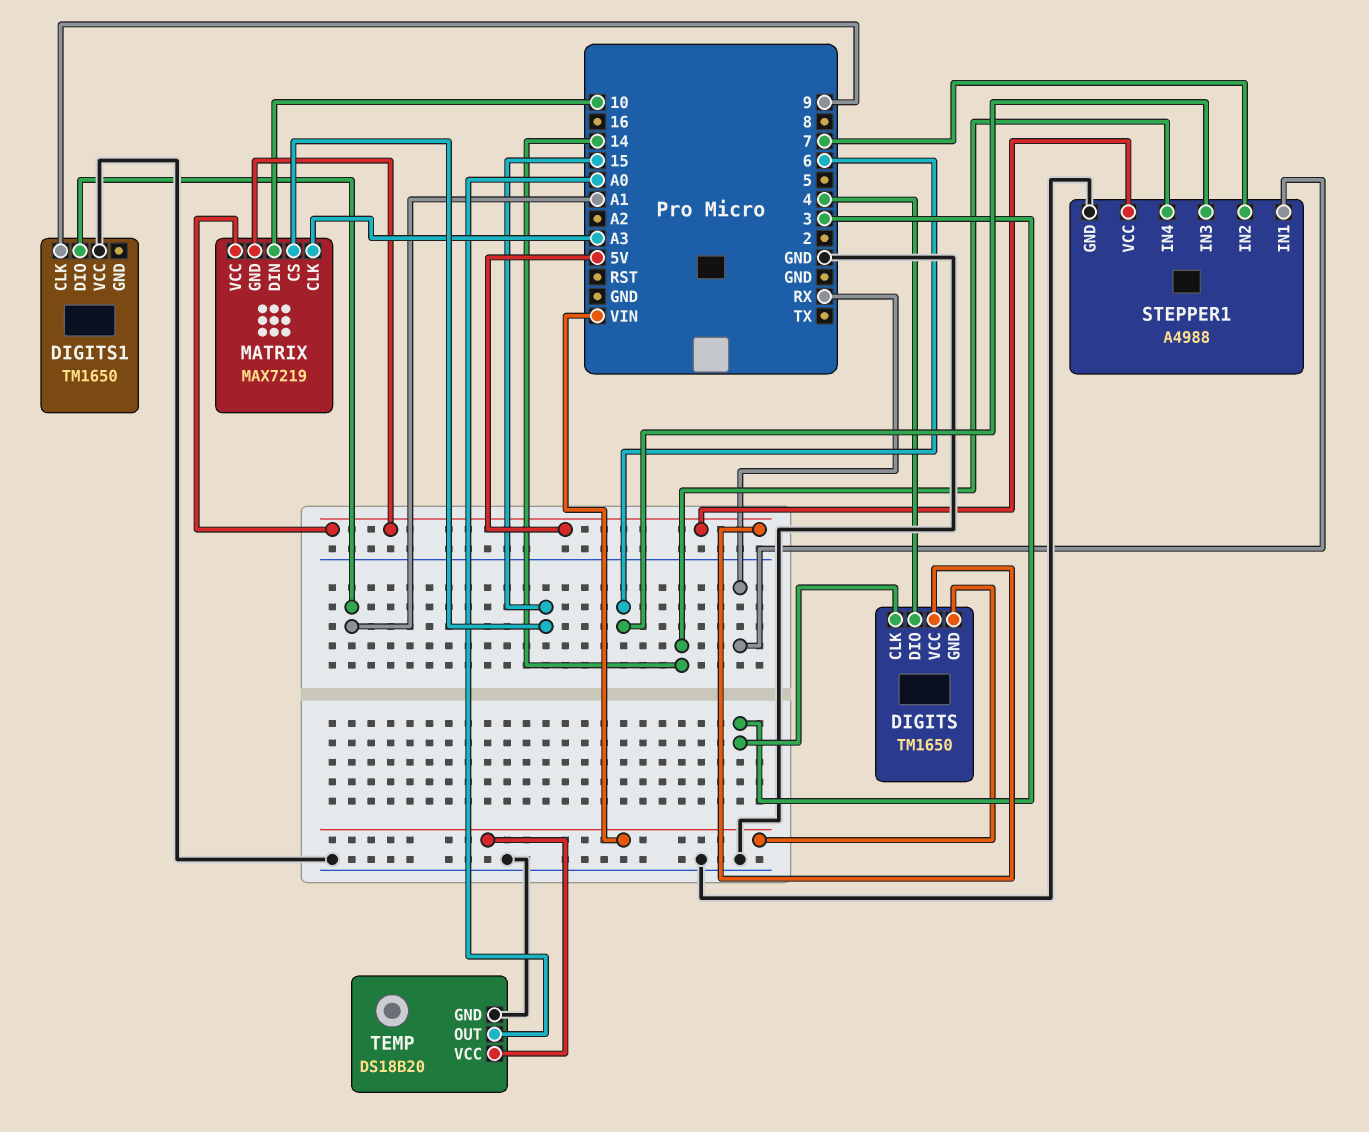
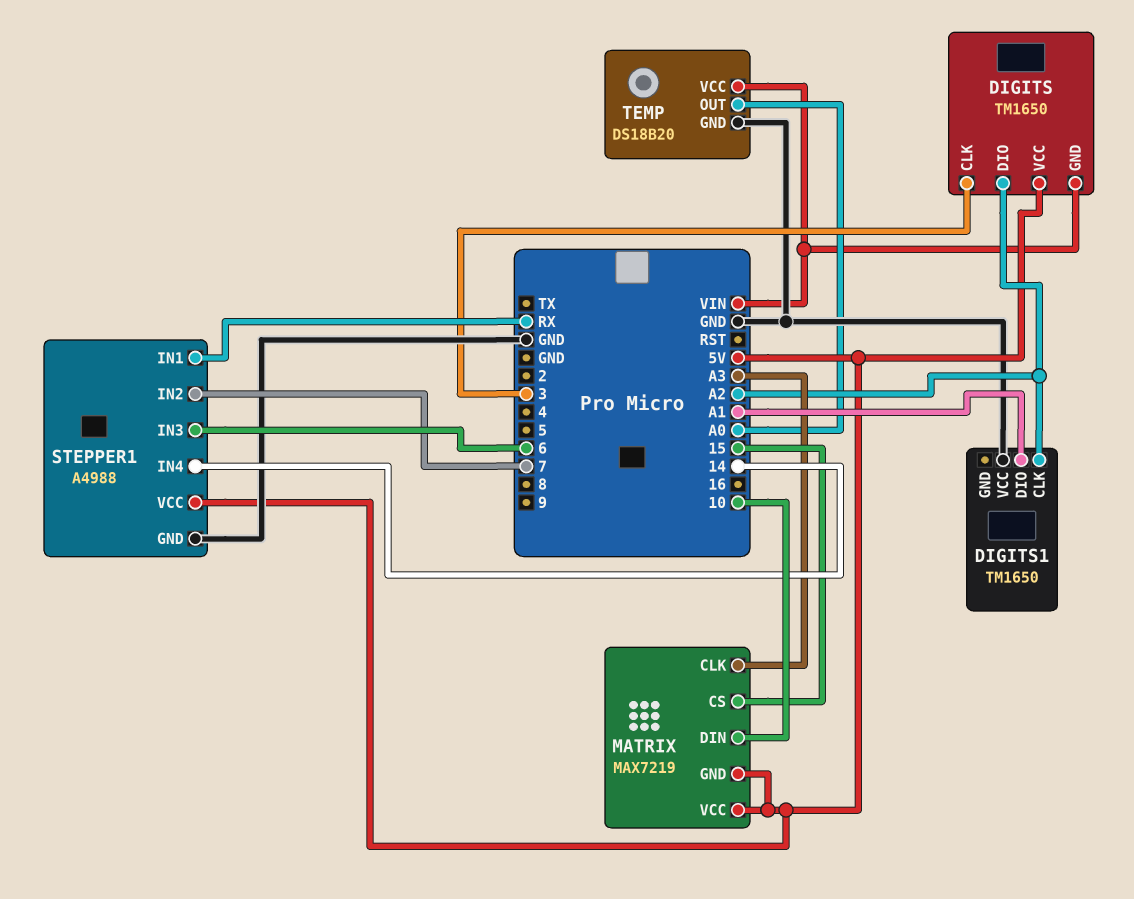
DIGITS pin DIO: 4 -> A2
DIGITS1 pin CLK: 9 -> A2

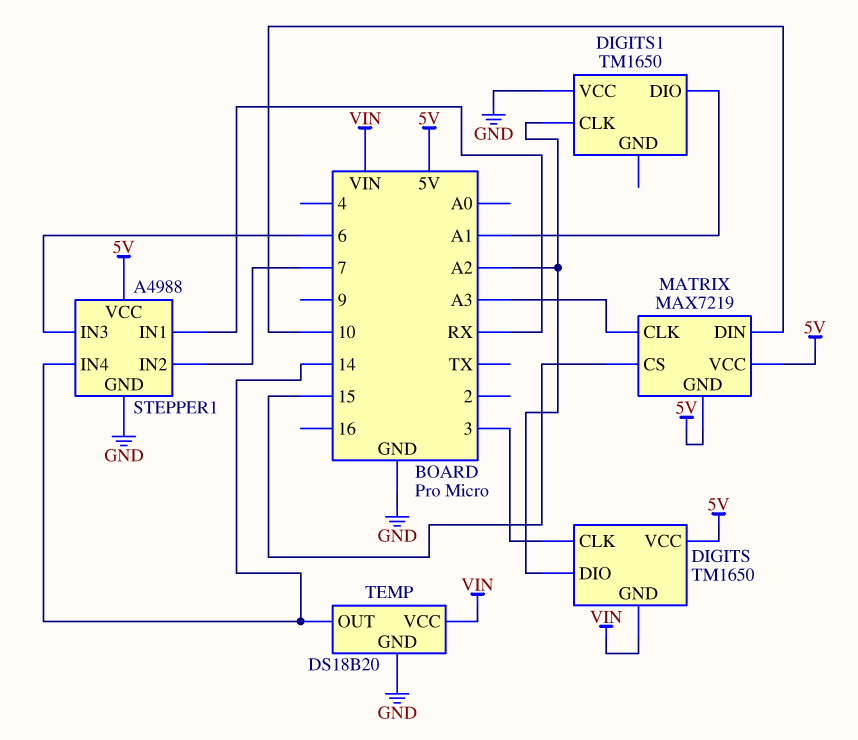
TEMP pin OUT: A0 -> 14

